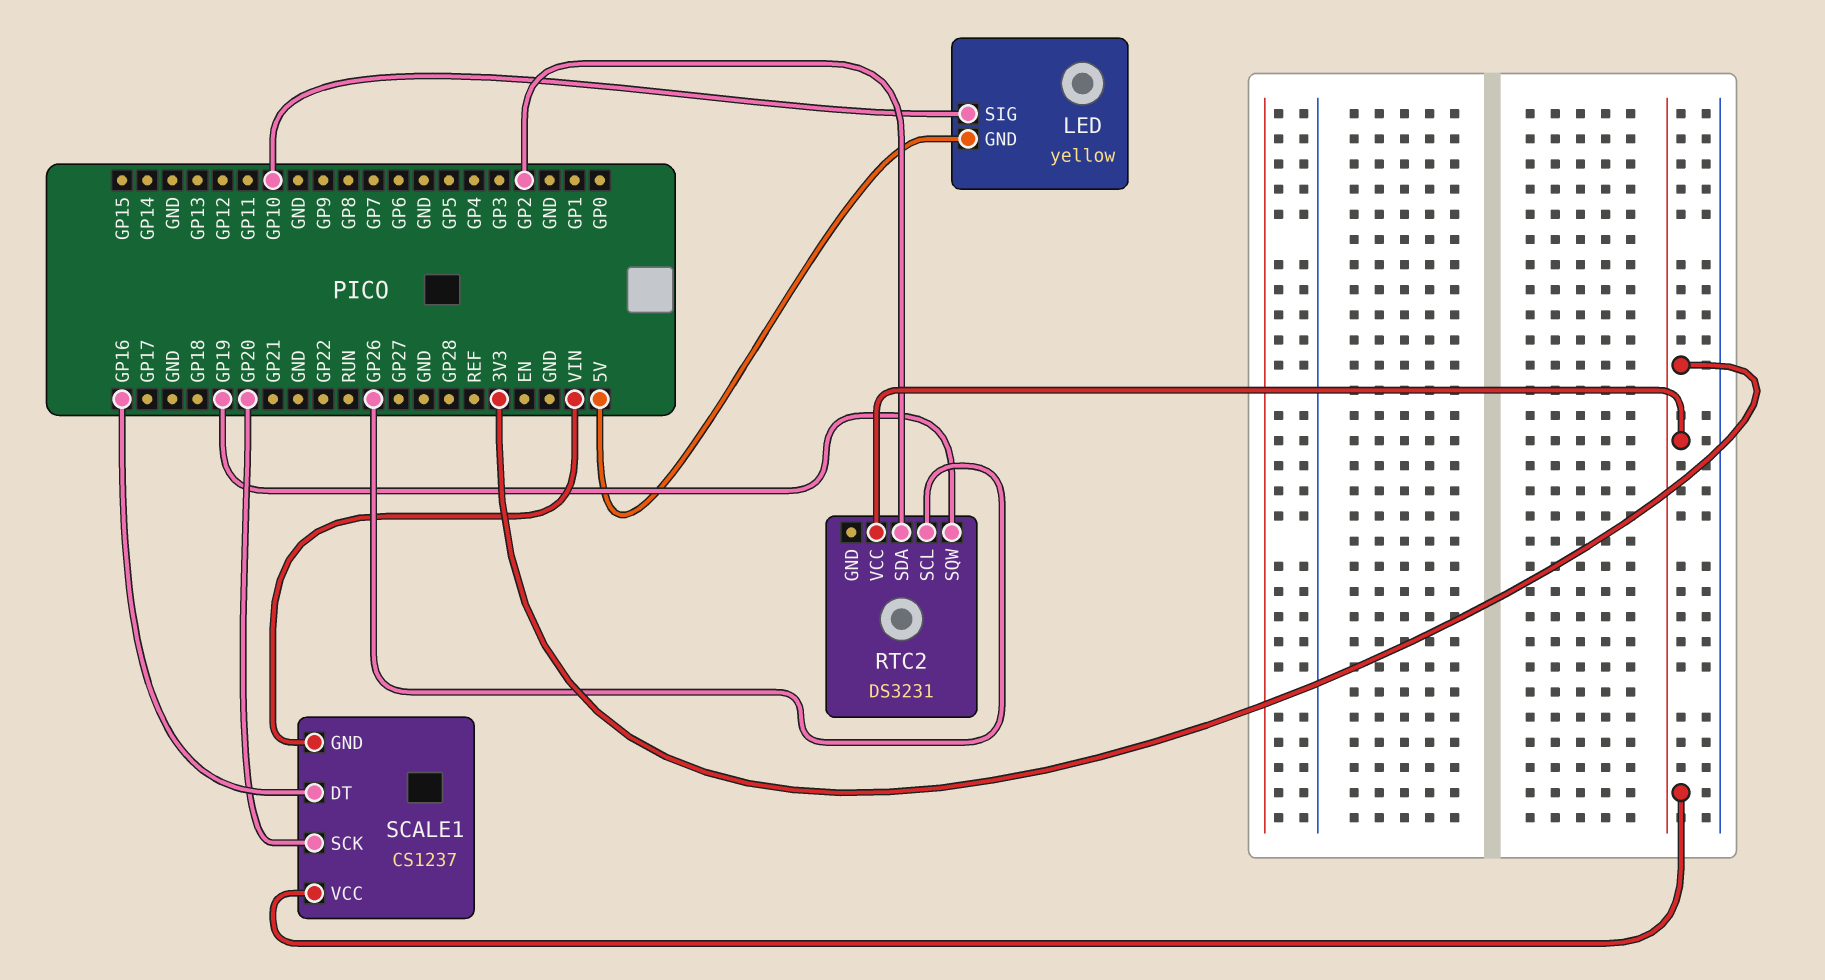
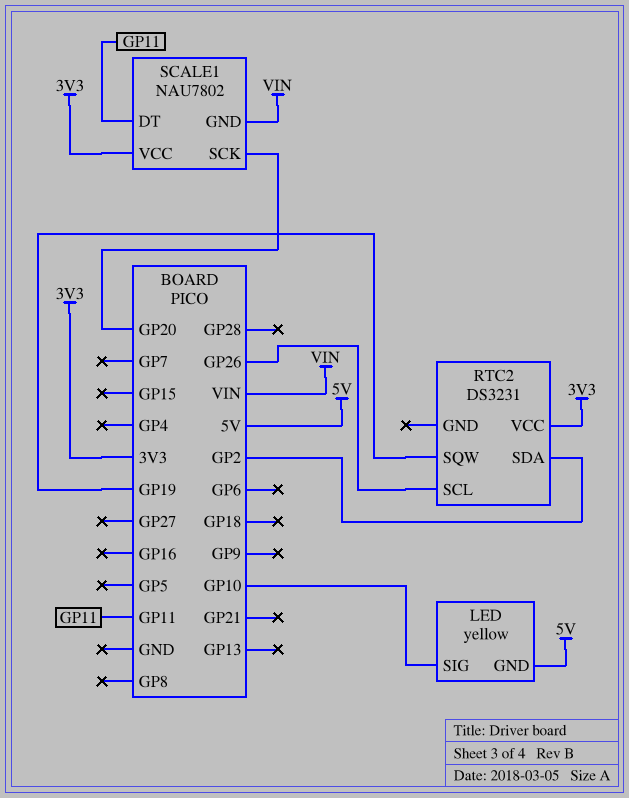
SCALE1: CS1237 -> NAU7802
SCALE1 pin DT: GP16 -> GP11

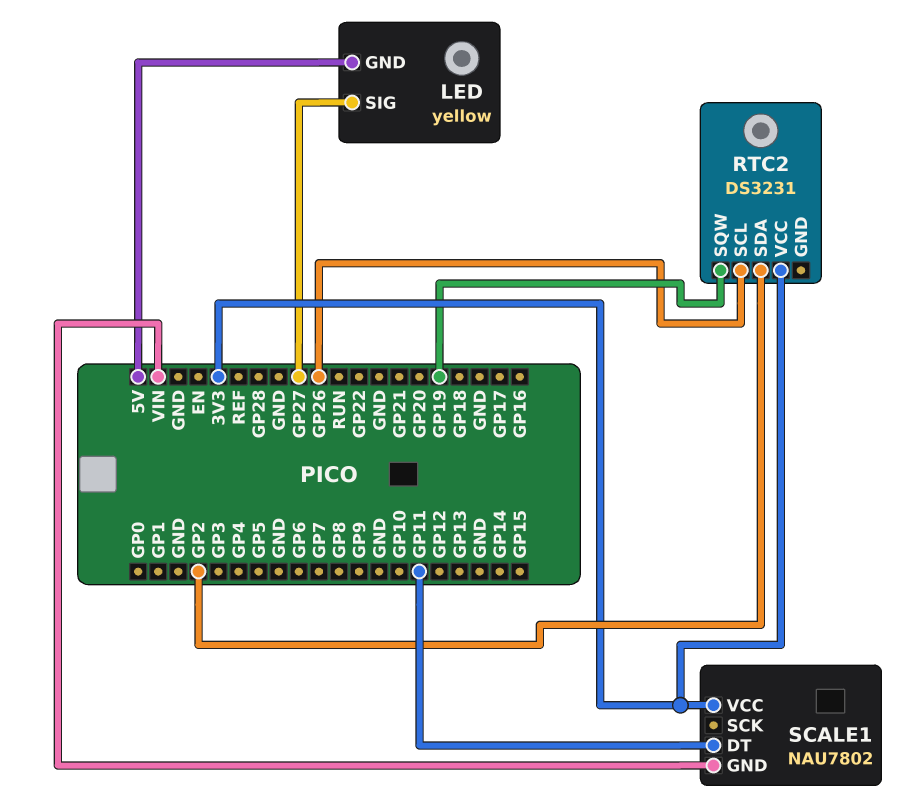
LED pin SIG: GP10 -> GP27
SCALE1 pin SCK: GP20 -> none

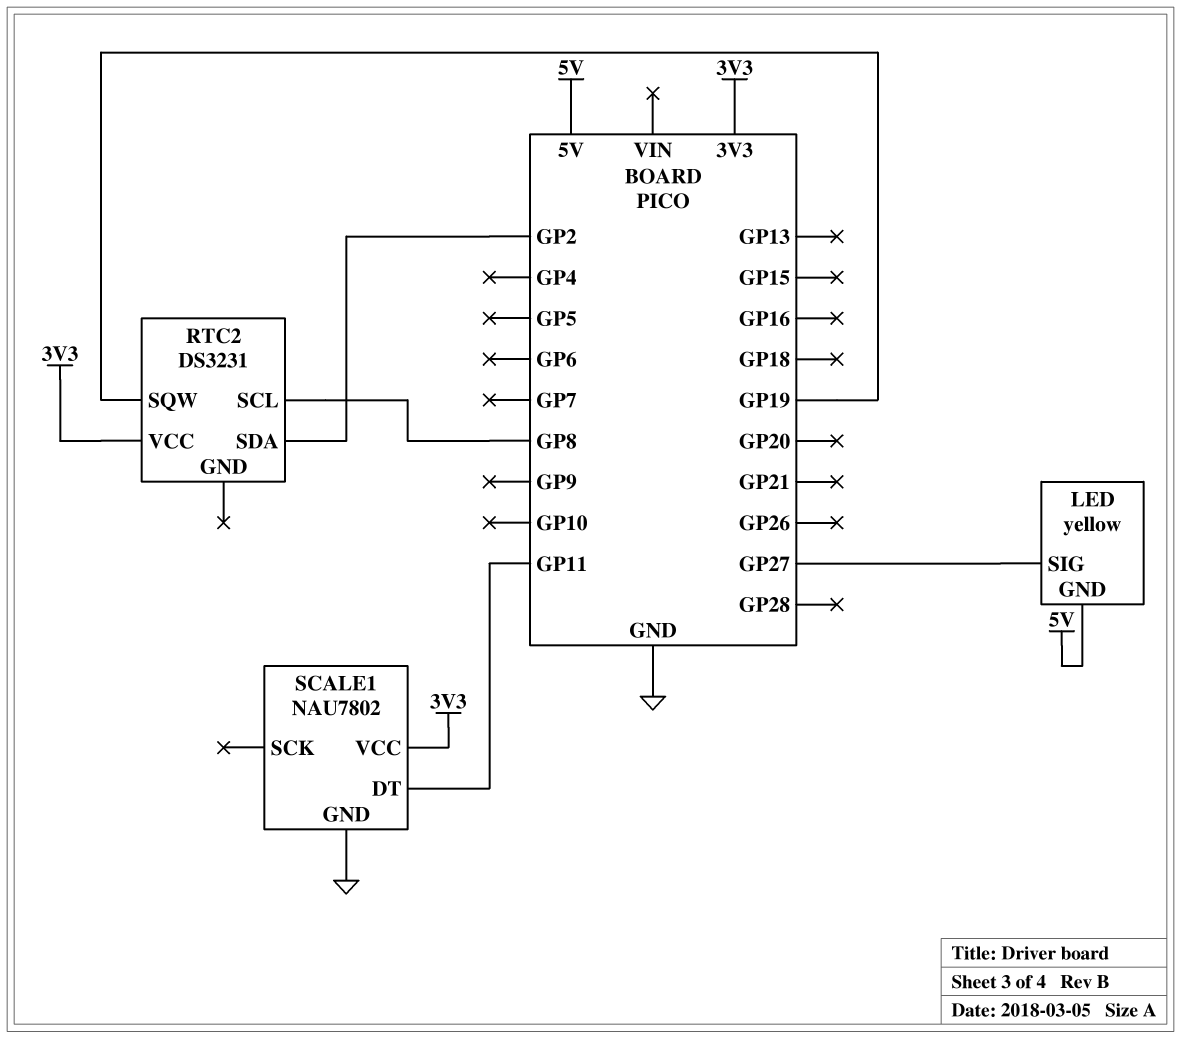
RTC2 pin SCL: GP26 -> GP8
SCALE1 pin GND: VIN -> GND

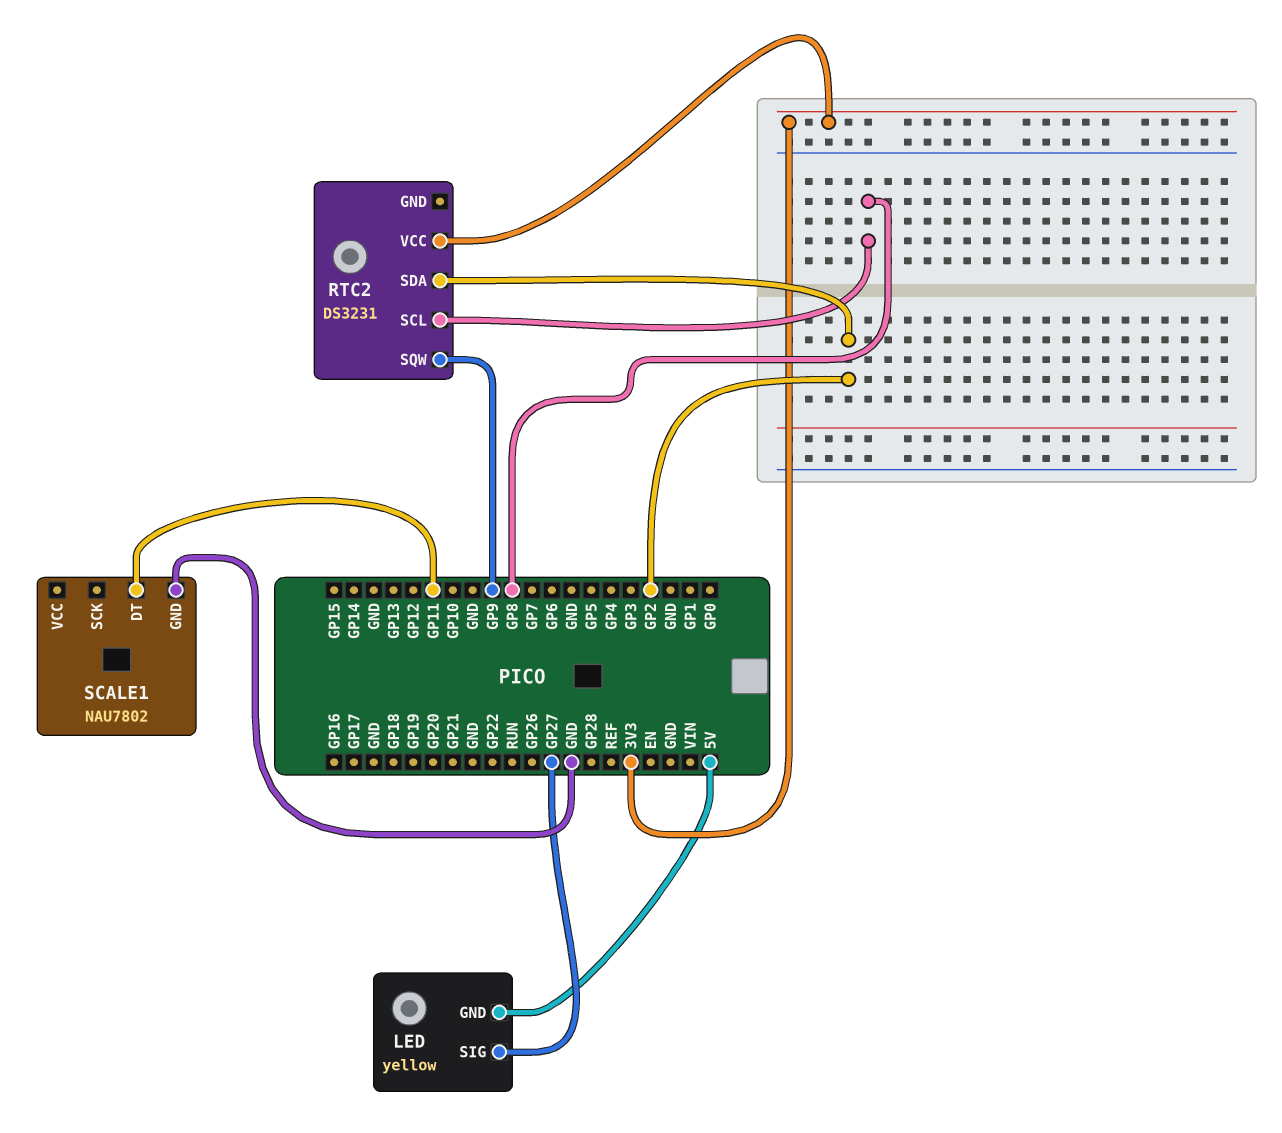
RTC2 pin SQW: GP19 -> GP9
SCALE1 pin VCC: 3V3 -> none

